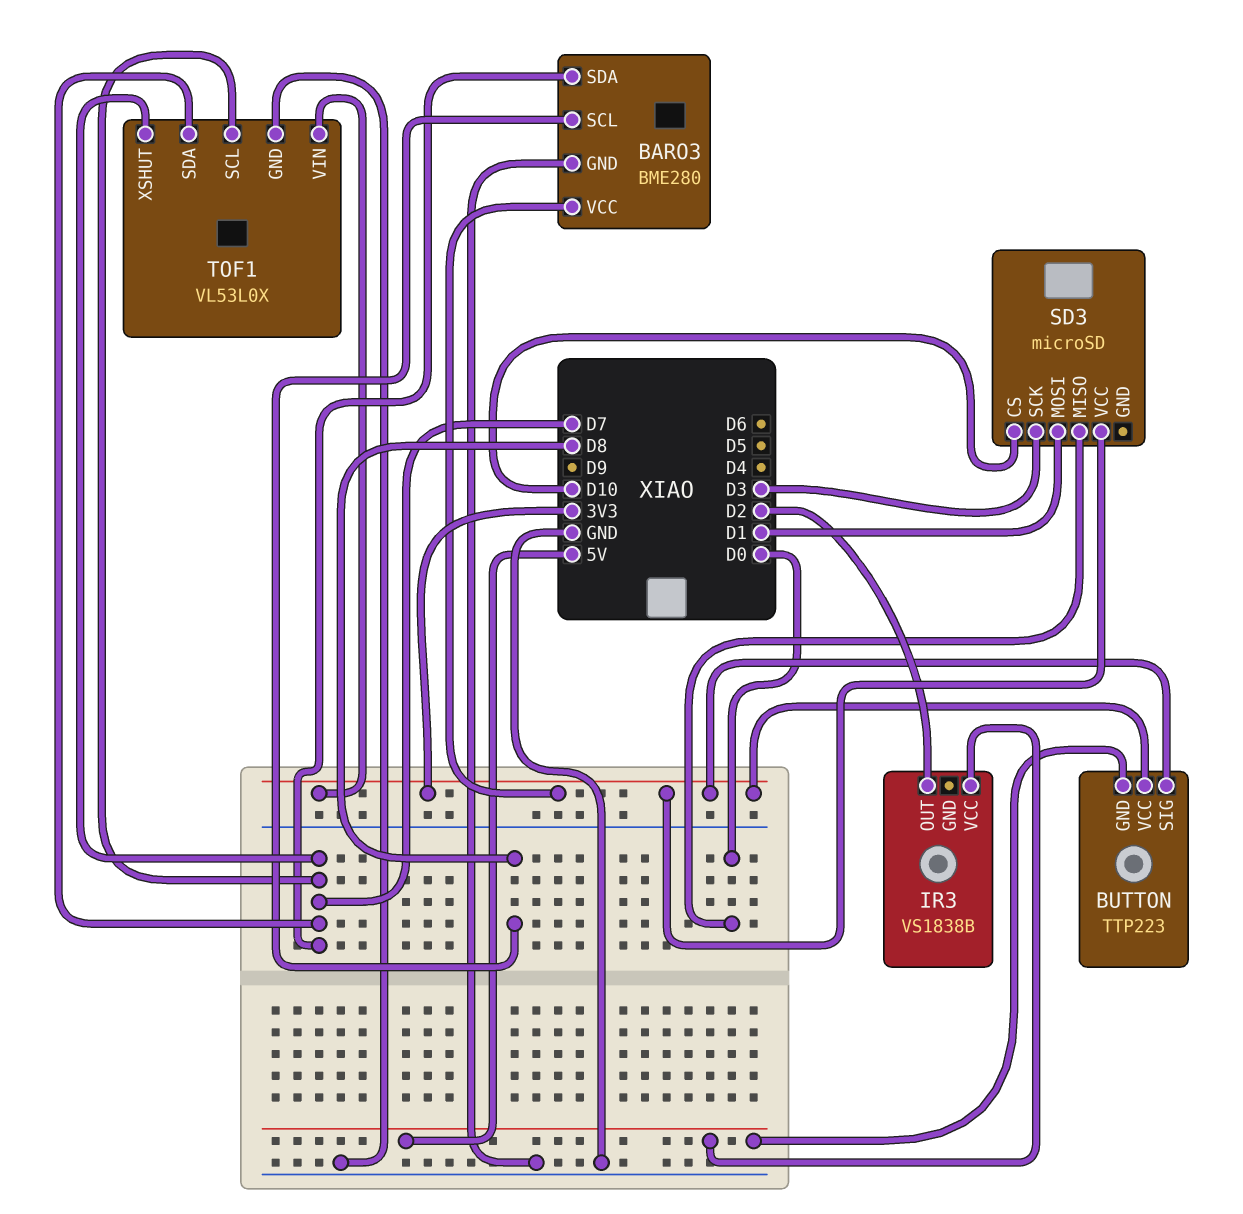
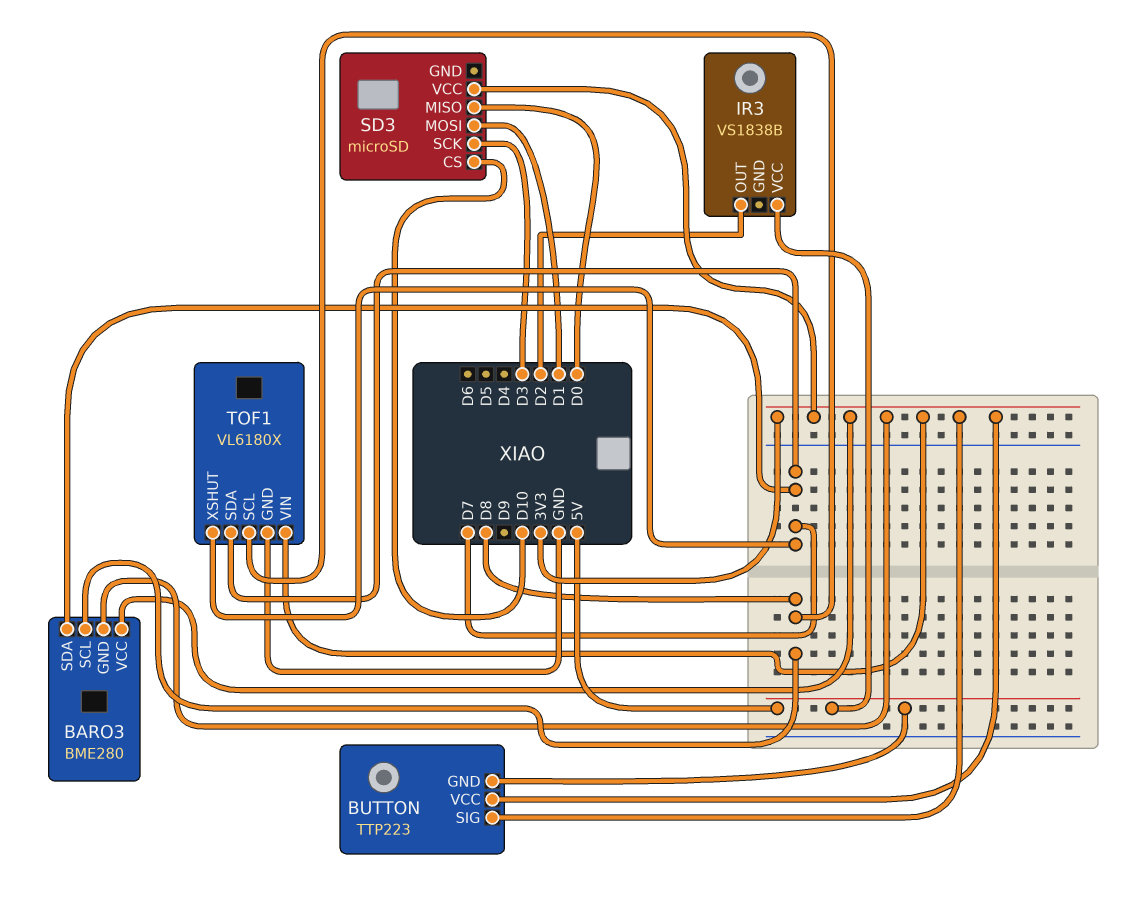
BARO3 pin GND: GND -> 3V3
TOF1: VL53L0X -> VL6180X
TOF1 pin SCL: D7 -> D8

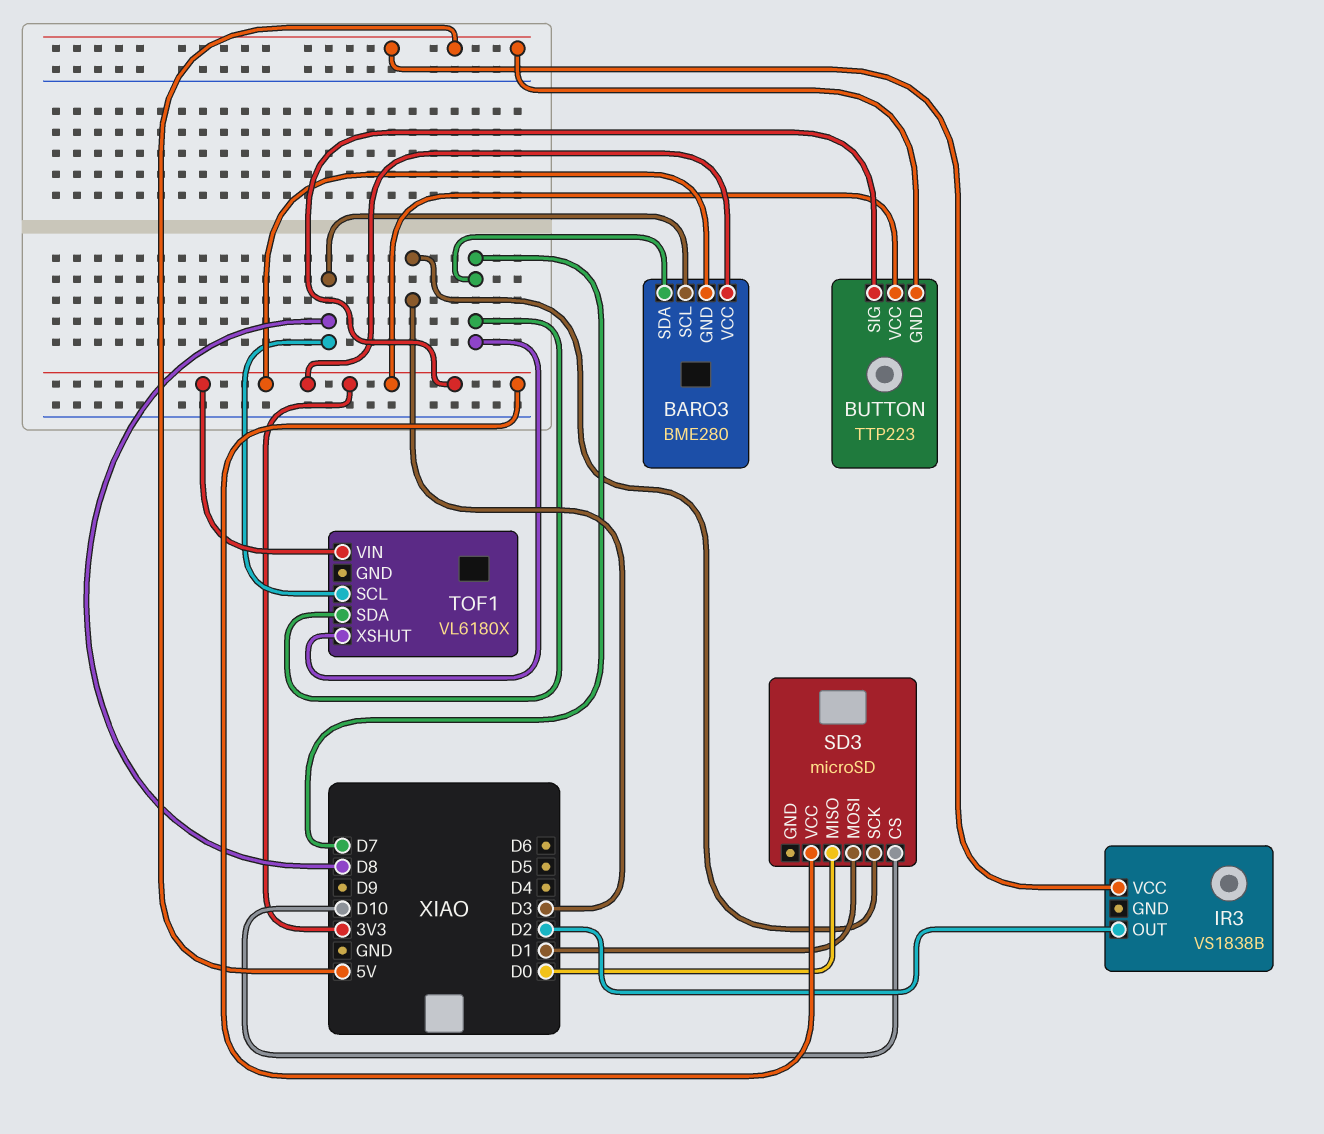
TOF1 pin GND: GND -> none

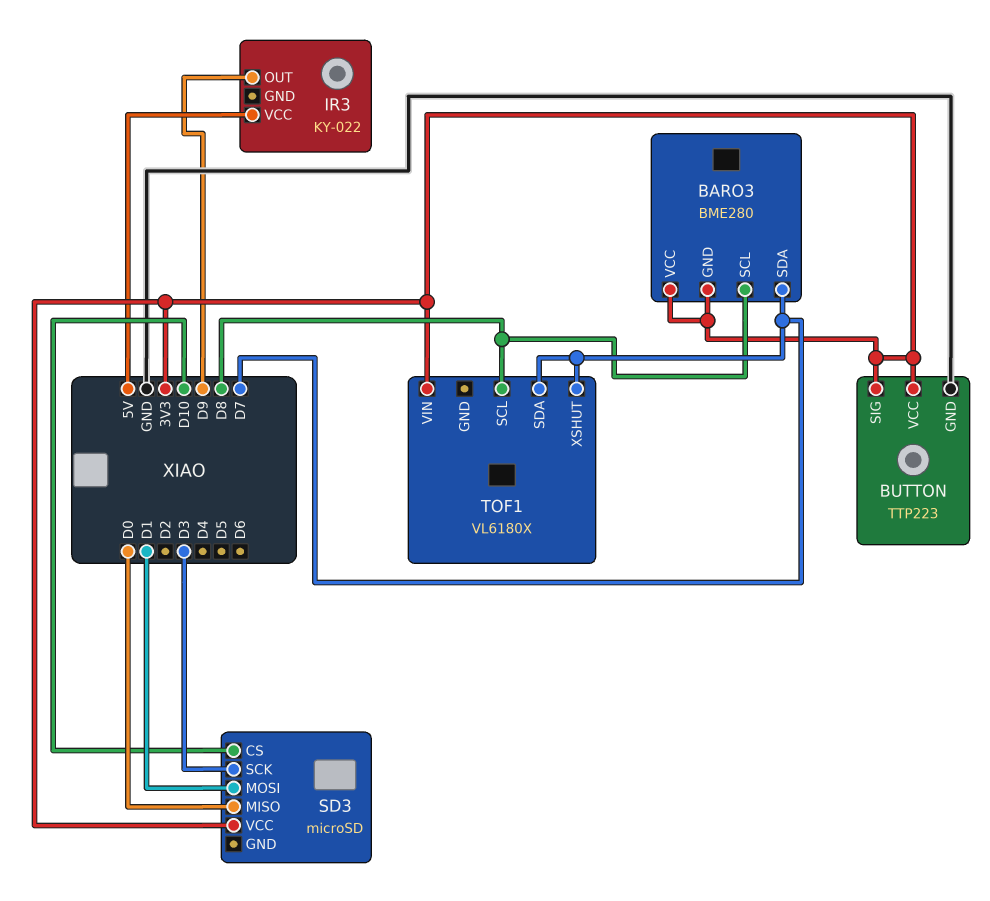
BUTTON pin GND: 5V -> GND
IR3: VS1838B -> KY-022
IR3 pin OUT: D2 -> D9

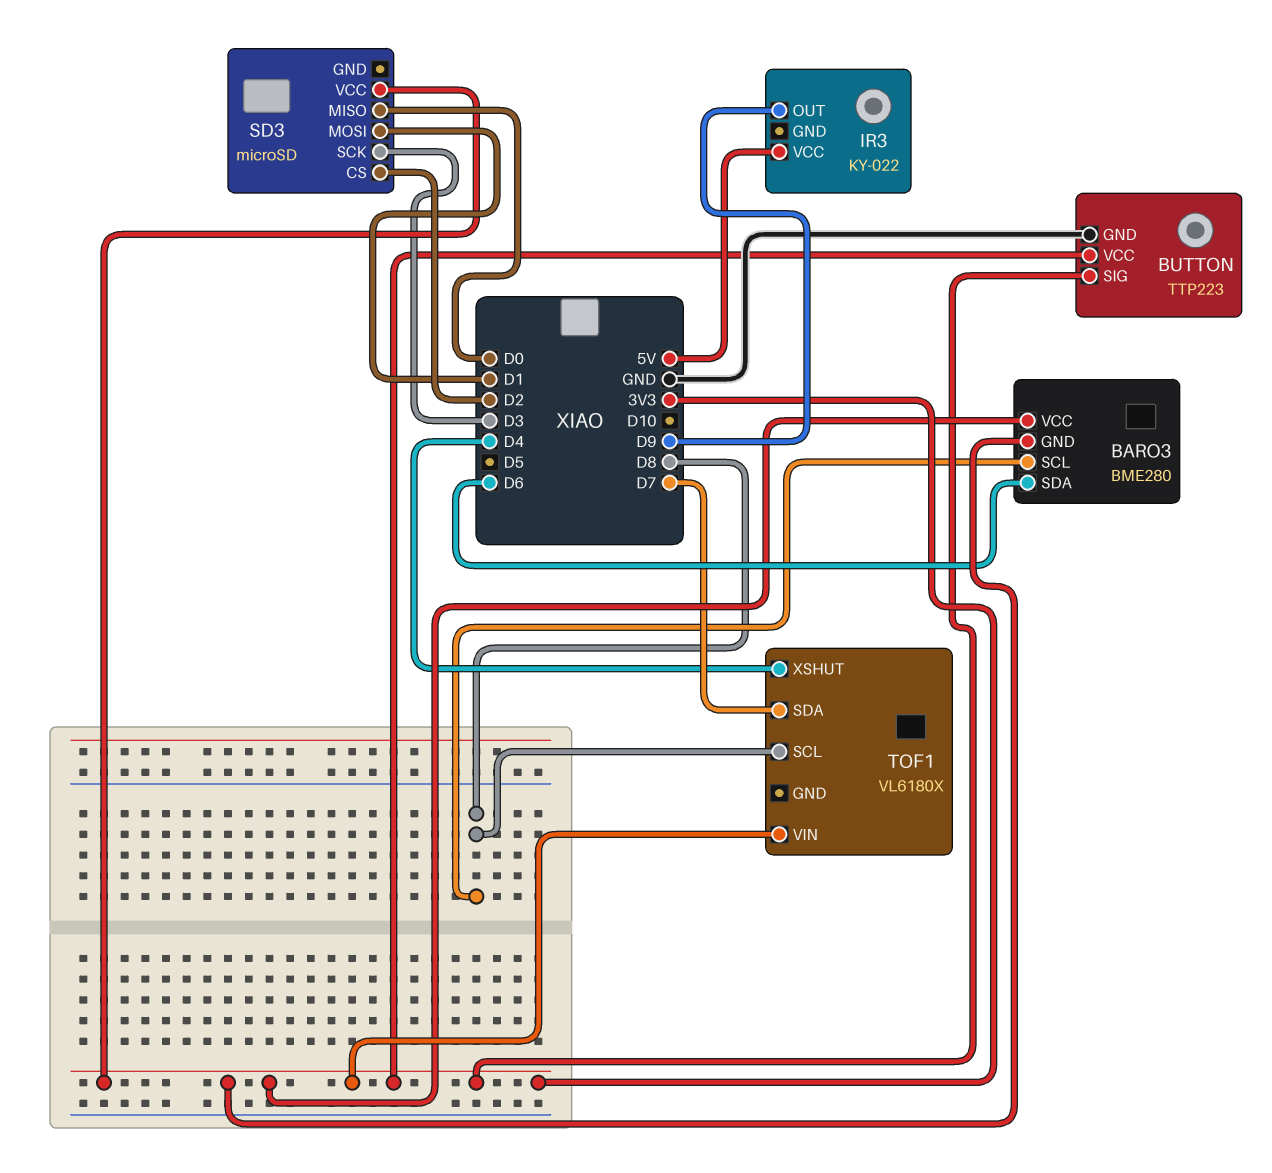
BARO3 pin SDA: D7 -> D6
SD3 pin CS: D10 -> D2
TOF1 pin XSHUT: D7 -> D4

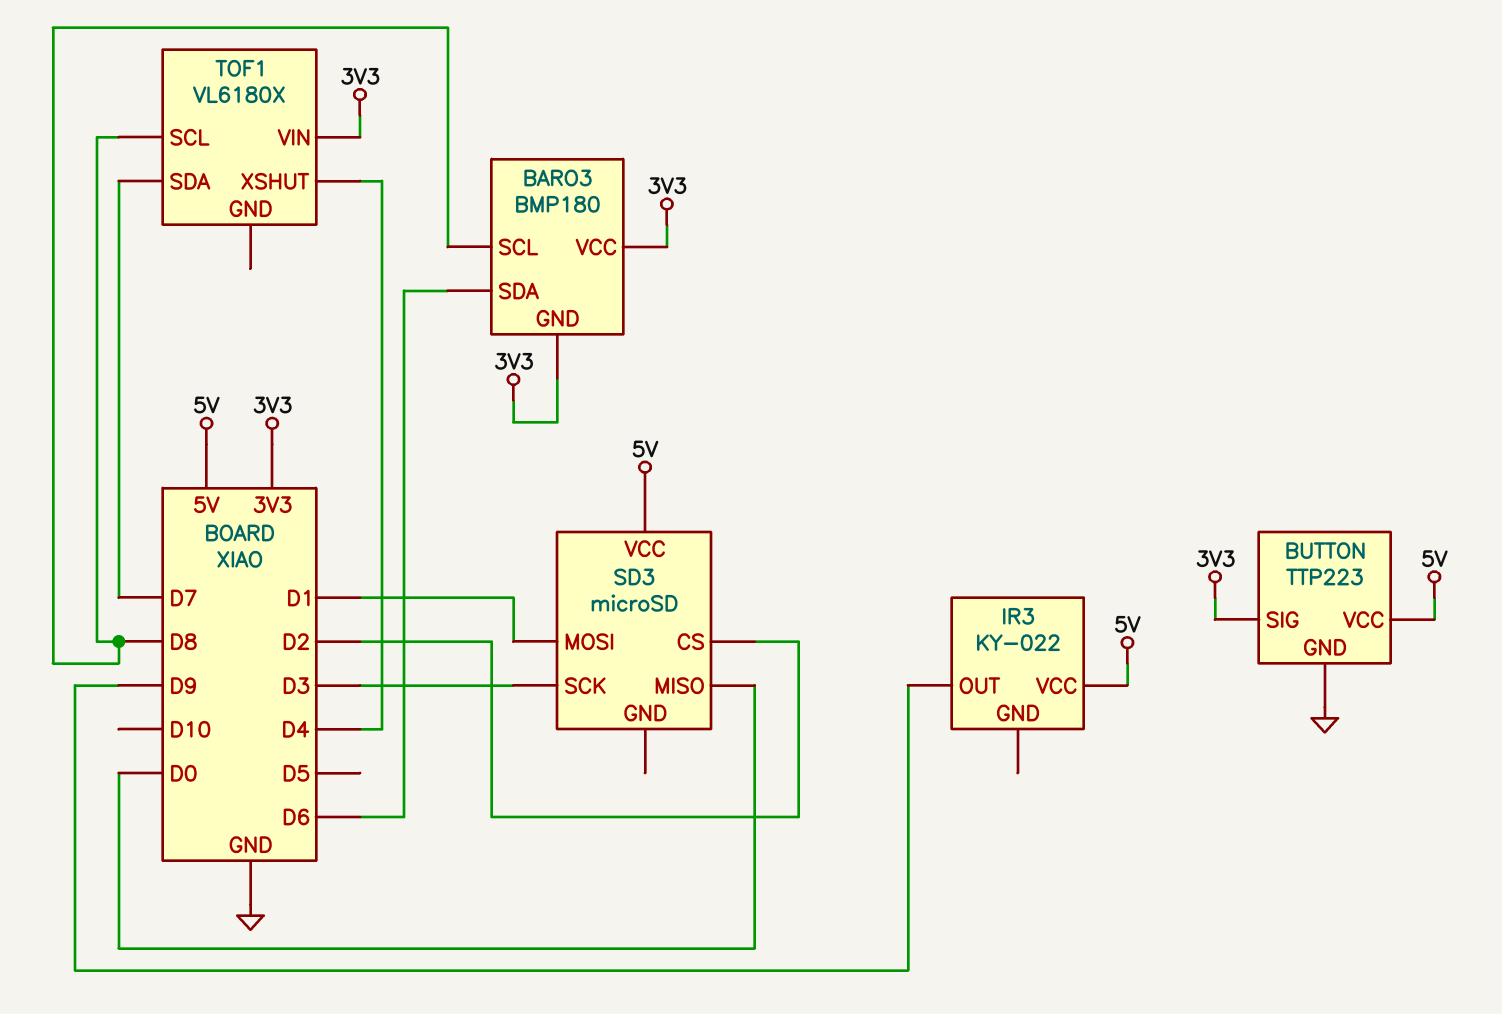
BARO3: BME280 -> BMP180
BUTTON pin VCC: 3V3 -> 5V
SD3 pin VCC: 3V3 -> 5V

